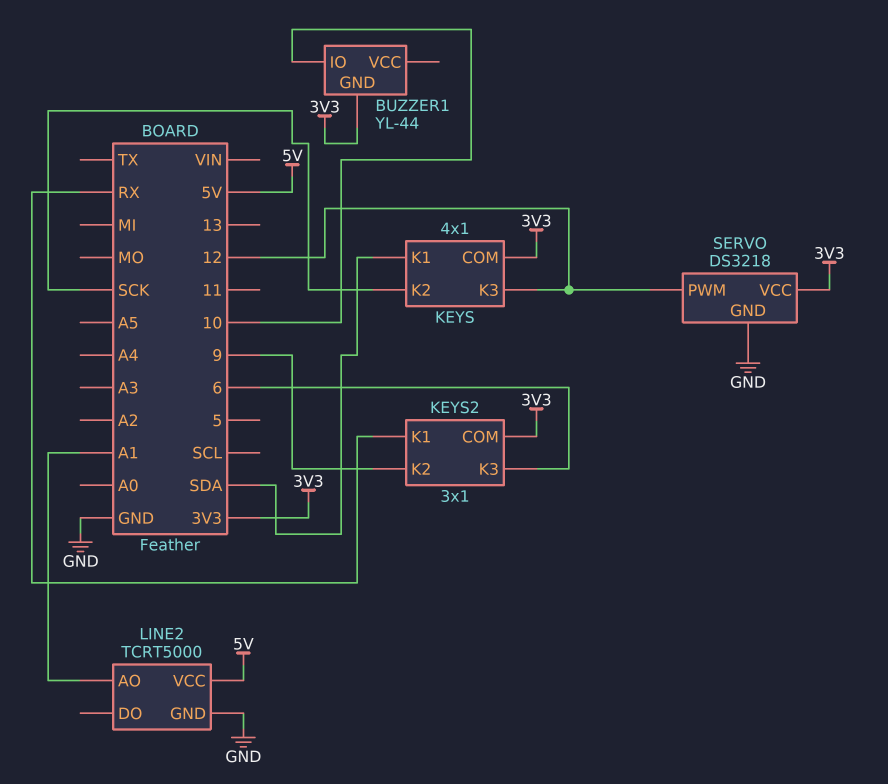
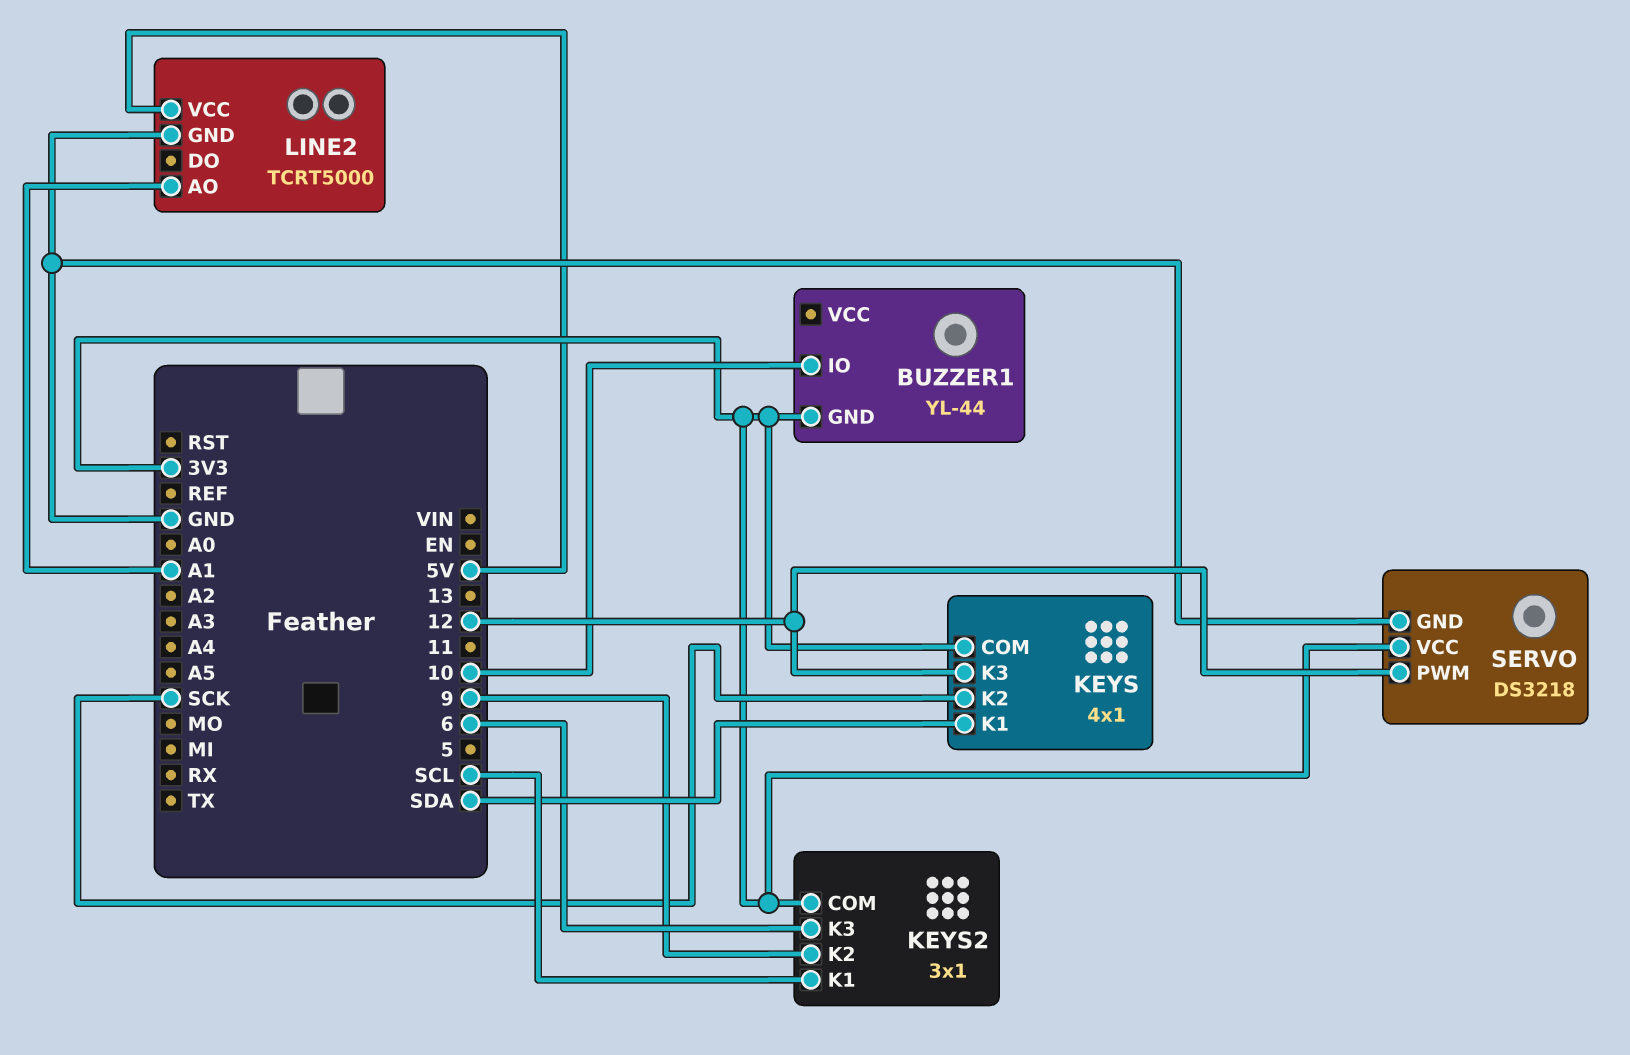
KEYS2 pin K1: RX -> SCL

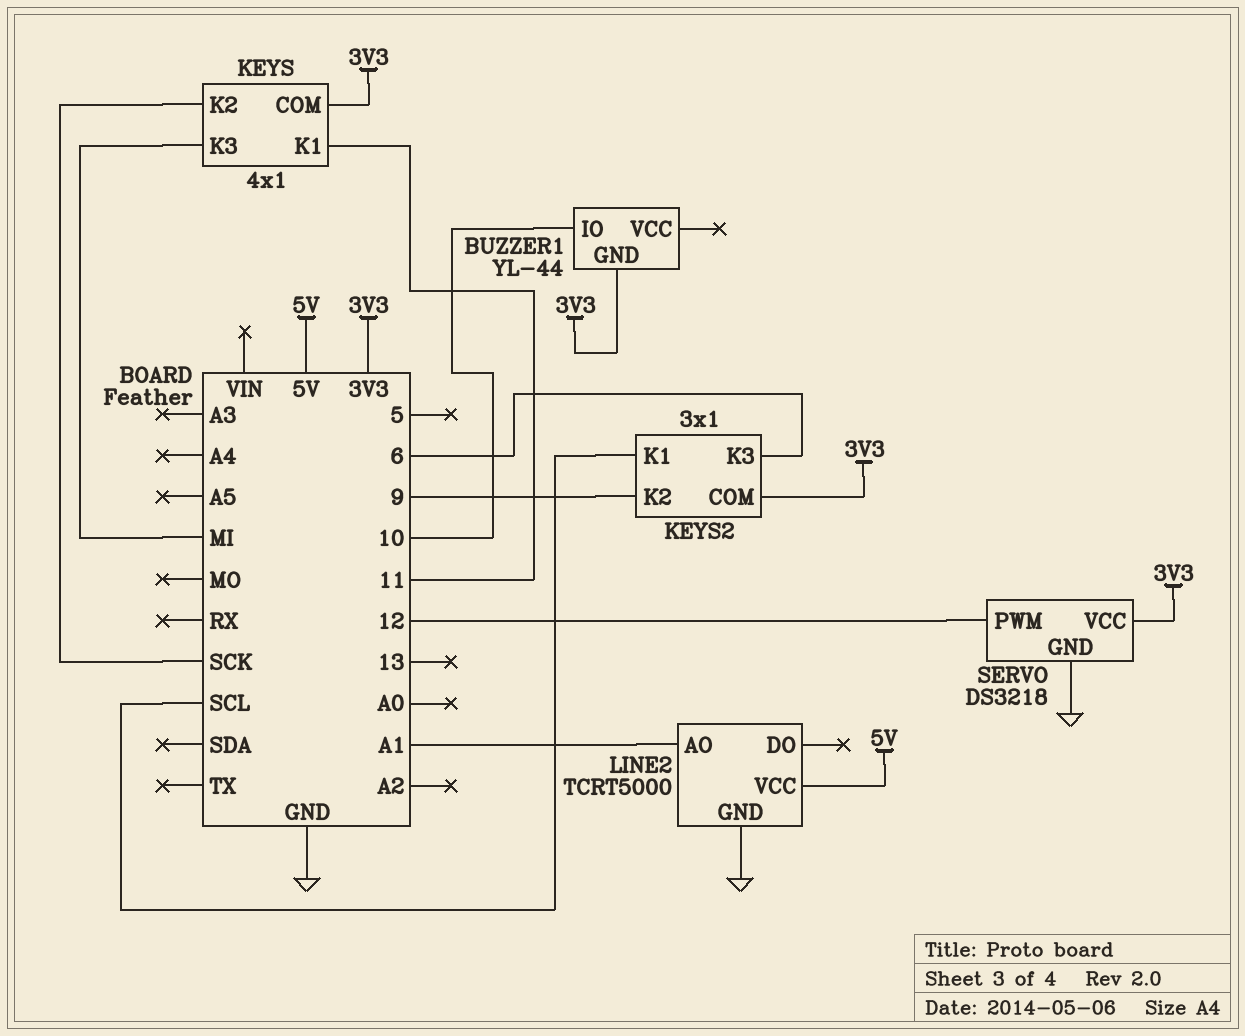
KEYS pin K1: SDA -> 11
KEYS pin K3: 12 -> MI

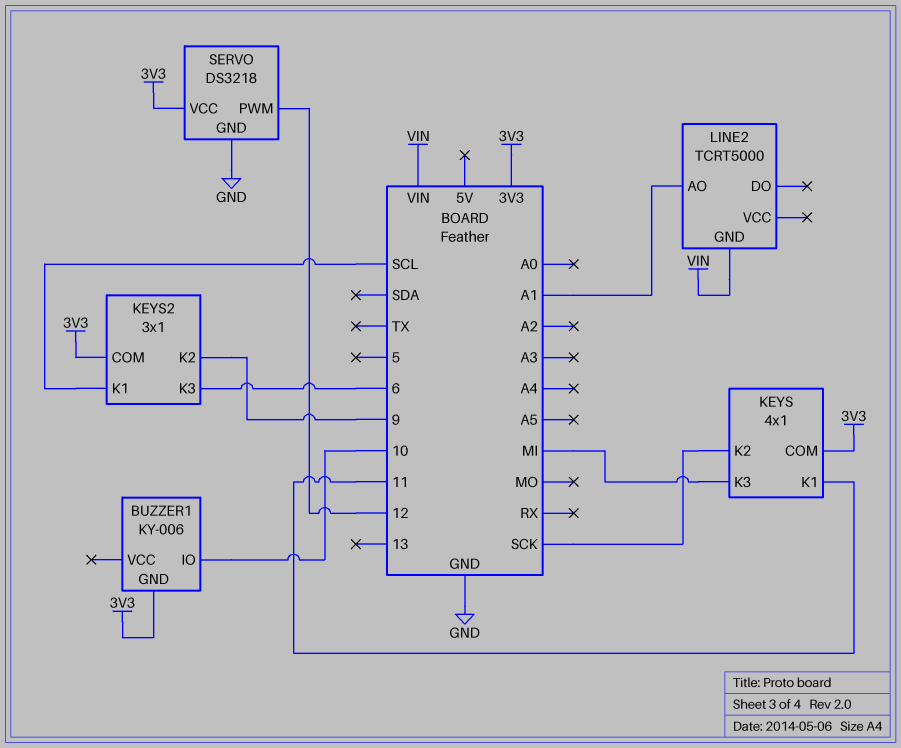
BUZZER1: YL-44 -> KY-006
LINE2 pin GND: GND -> VIN
LINE2 pin VCC: 5V -> none

